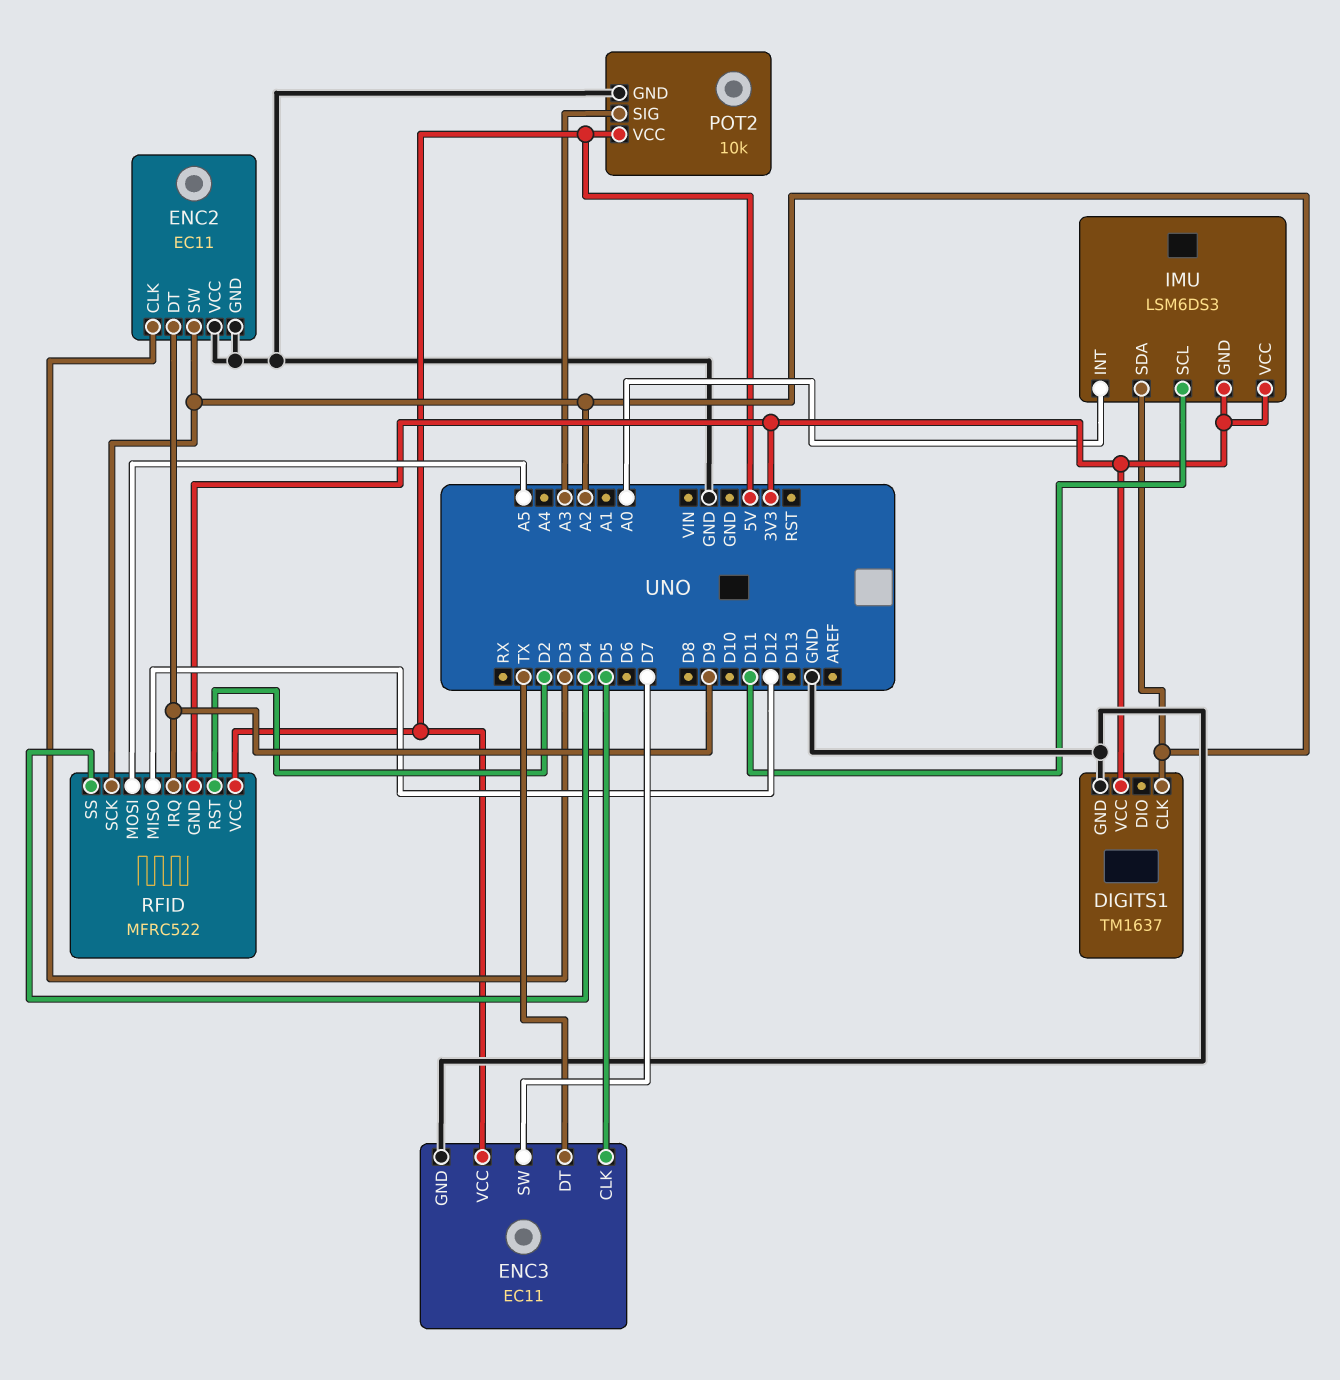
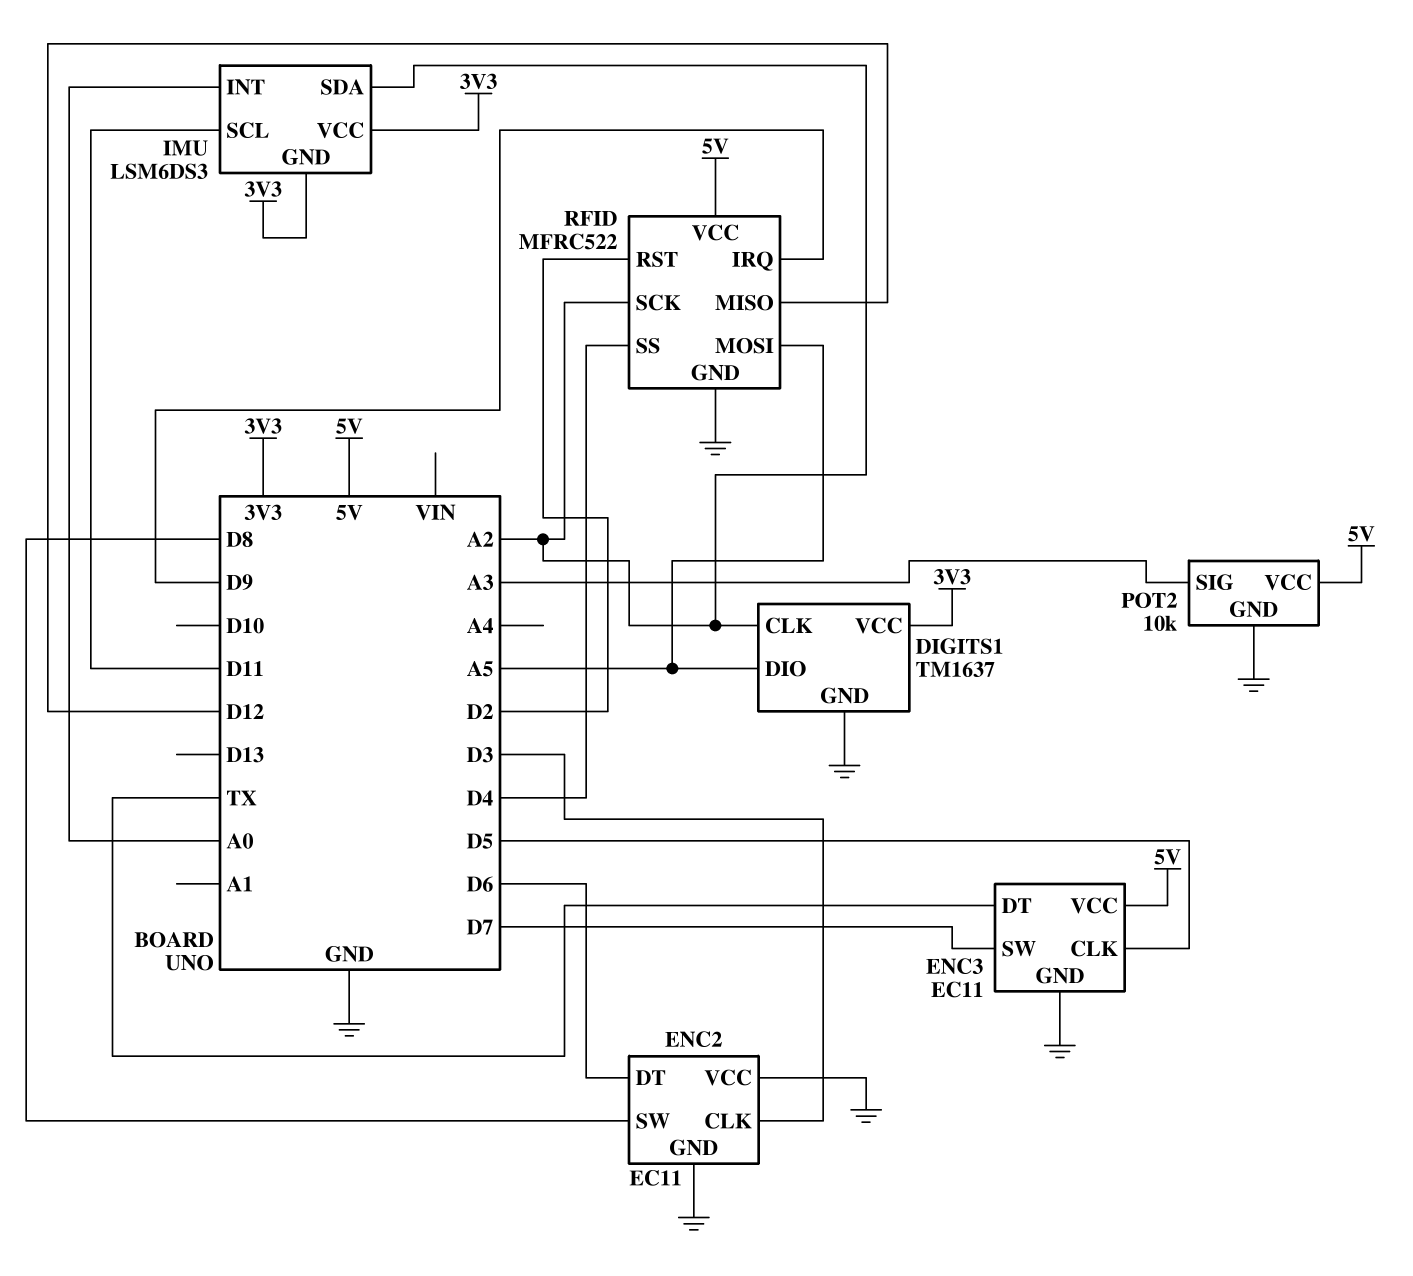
DIGITS1 pin DIO: none -> A5
ENC2 pin DT: D9 -> D6
ENC2 pin SW: A2 -> D8
RFID pin GND: 3V3 -> GND

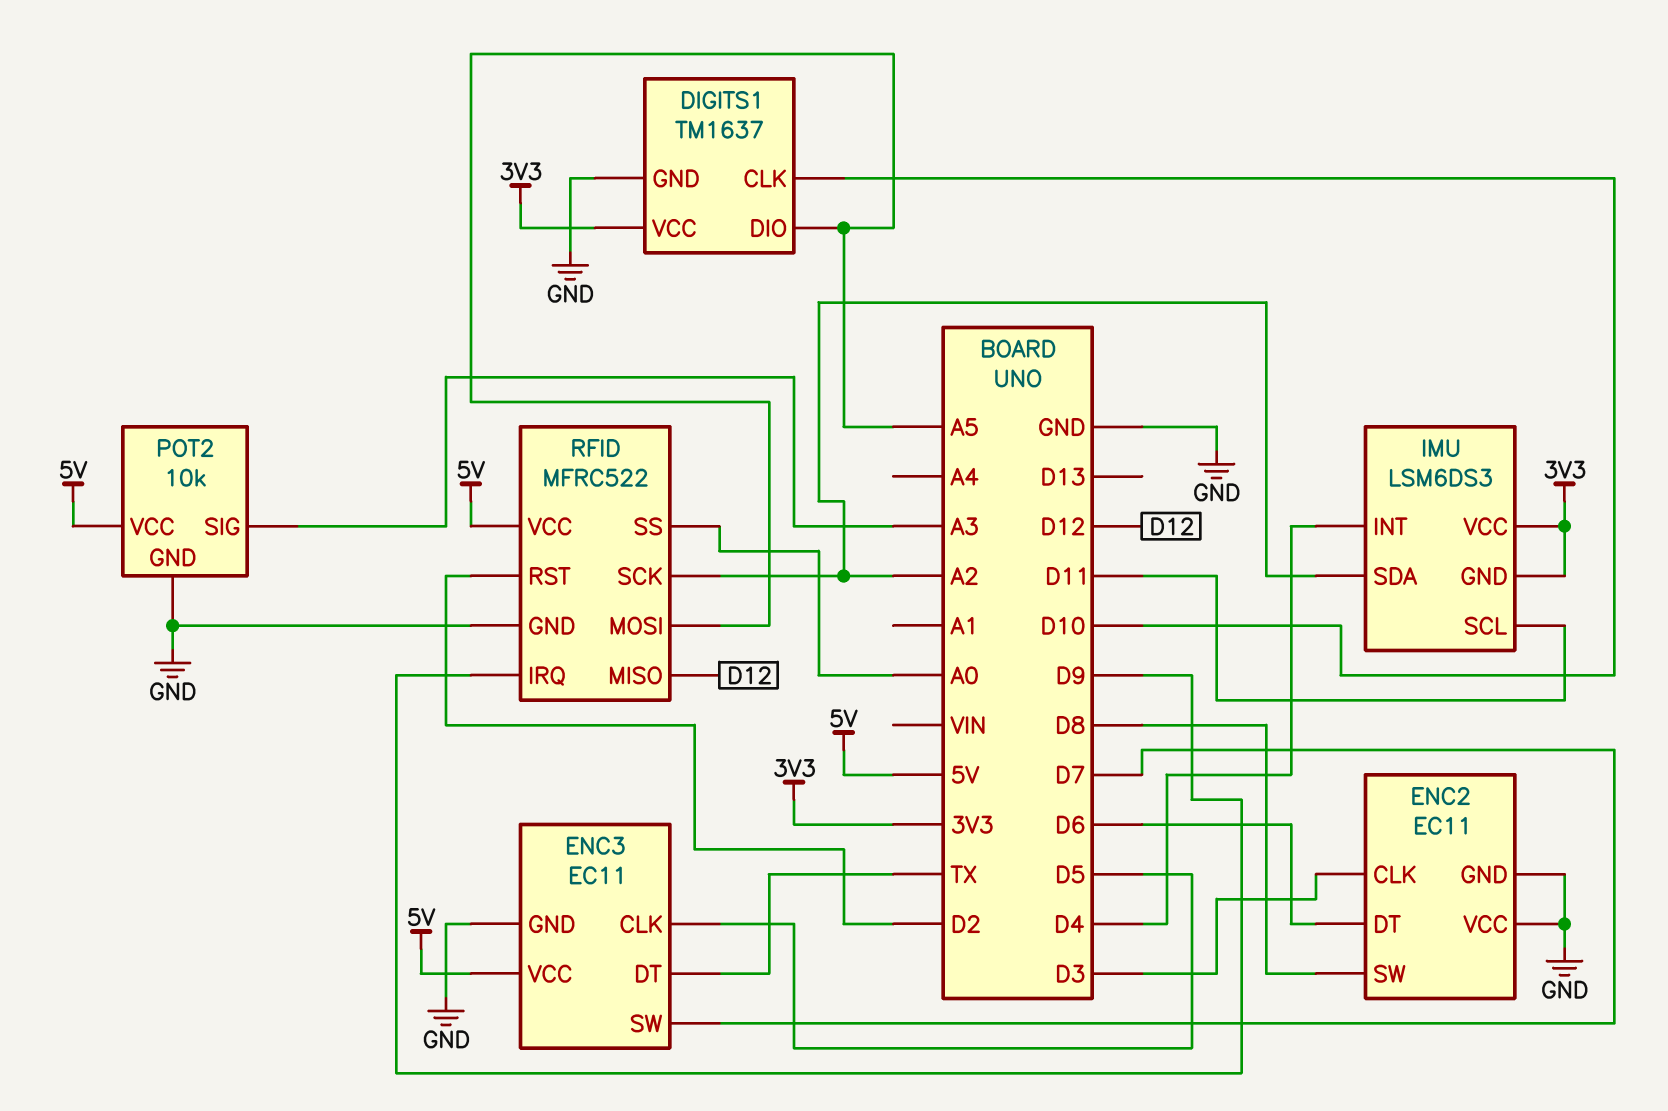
DIGITS1 pin CLK: A2 -> D10
IMU pin INT: A0 -> D4
RFID pin SS: D4 -> A0

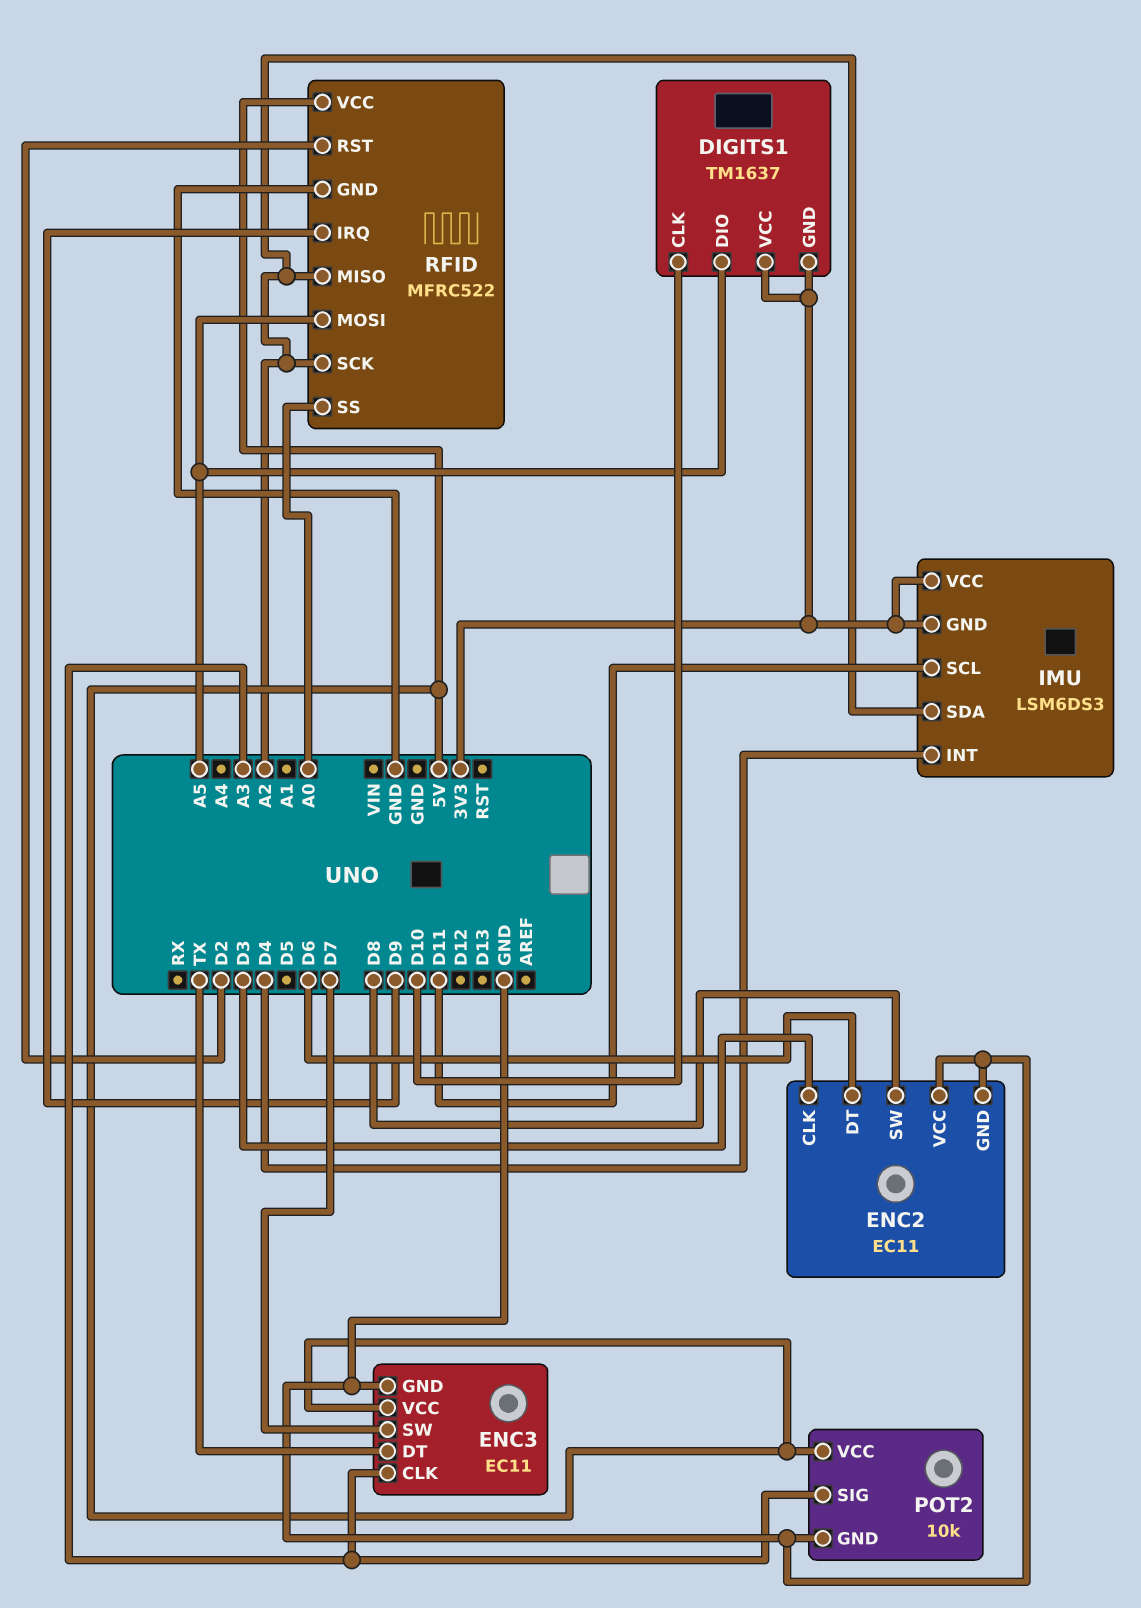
DIGITS1 pin GND: GND -> 3V3
ENC3 pin CLK: D5 -> A3
RFID pin MISO: D12 -> A2

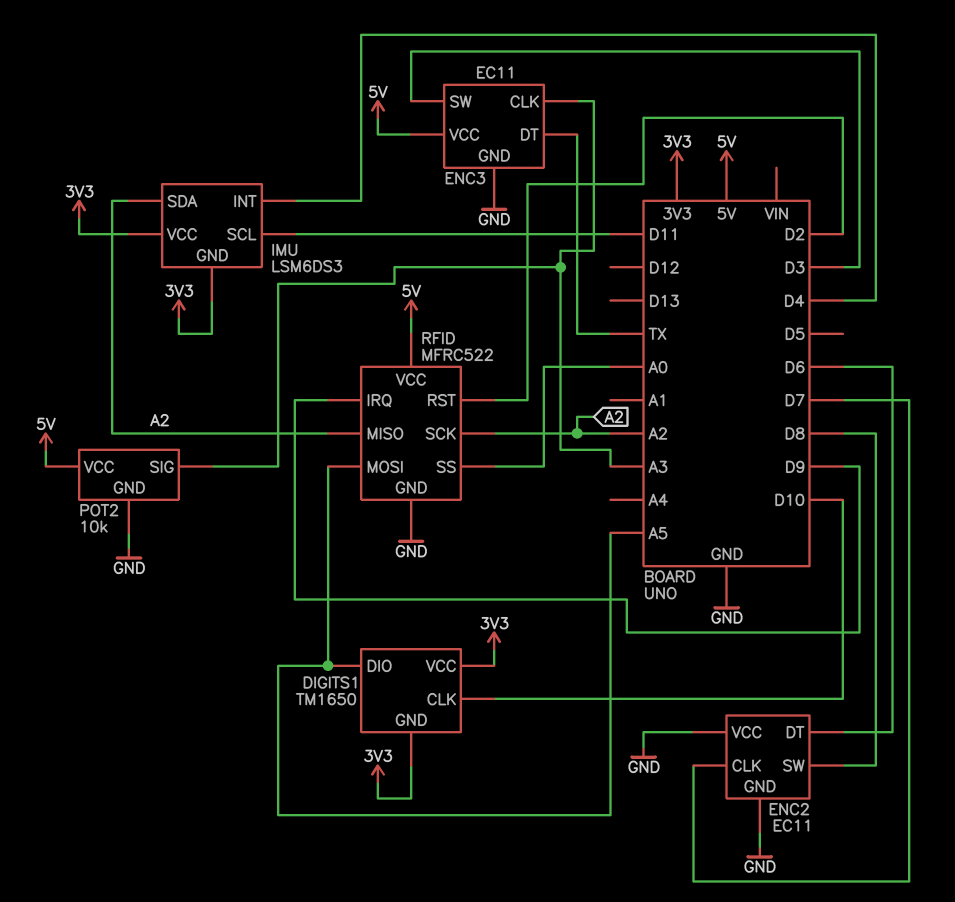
DIGITS1: TM1637 -> TM1650
ENC2 pin CLK: D3 -> D7
ENC3 pin SW: D7 -> D3

